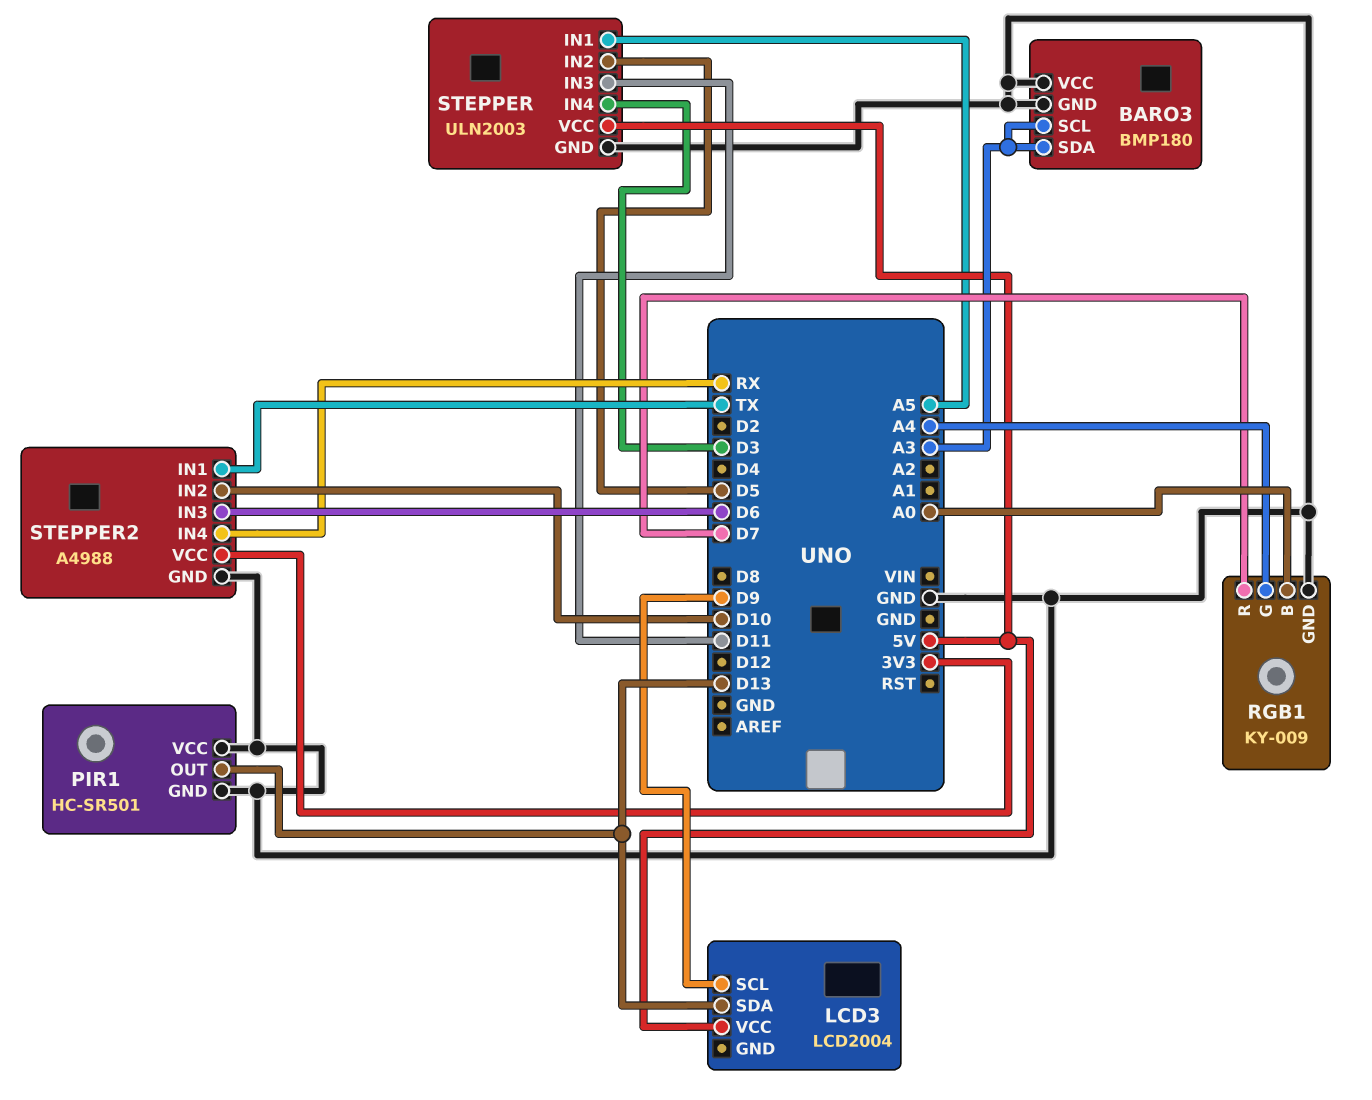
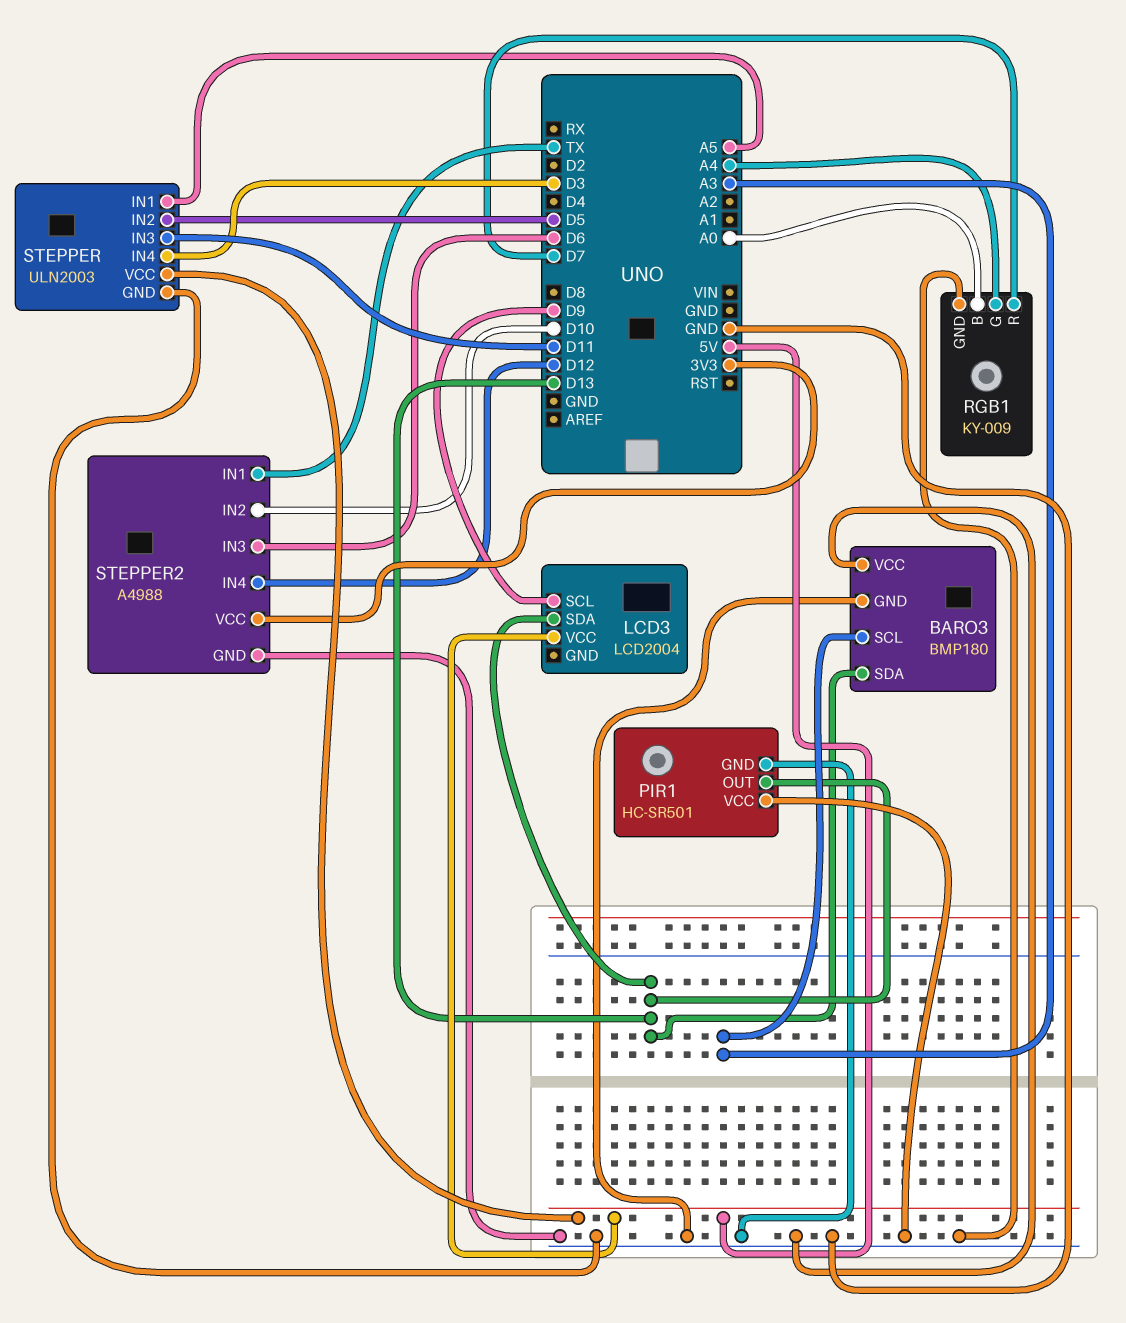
BARO3 pin SDA: A3 -> D13
STEPPER2 pin IN4: RX -> D12

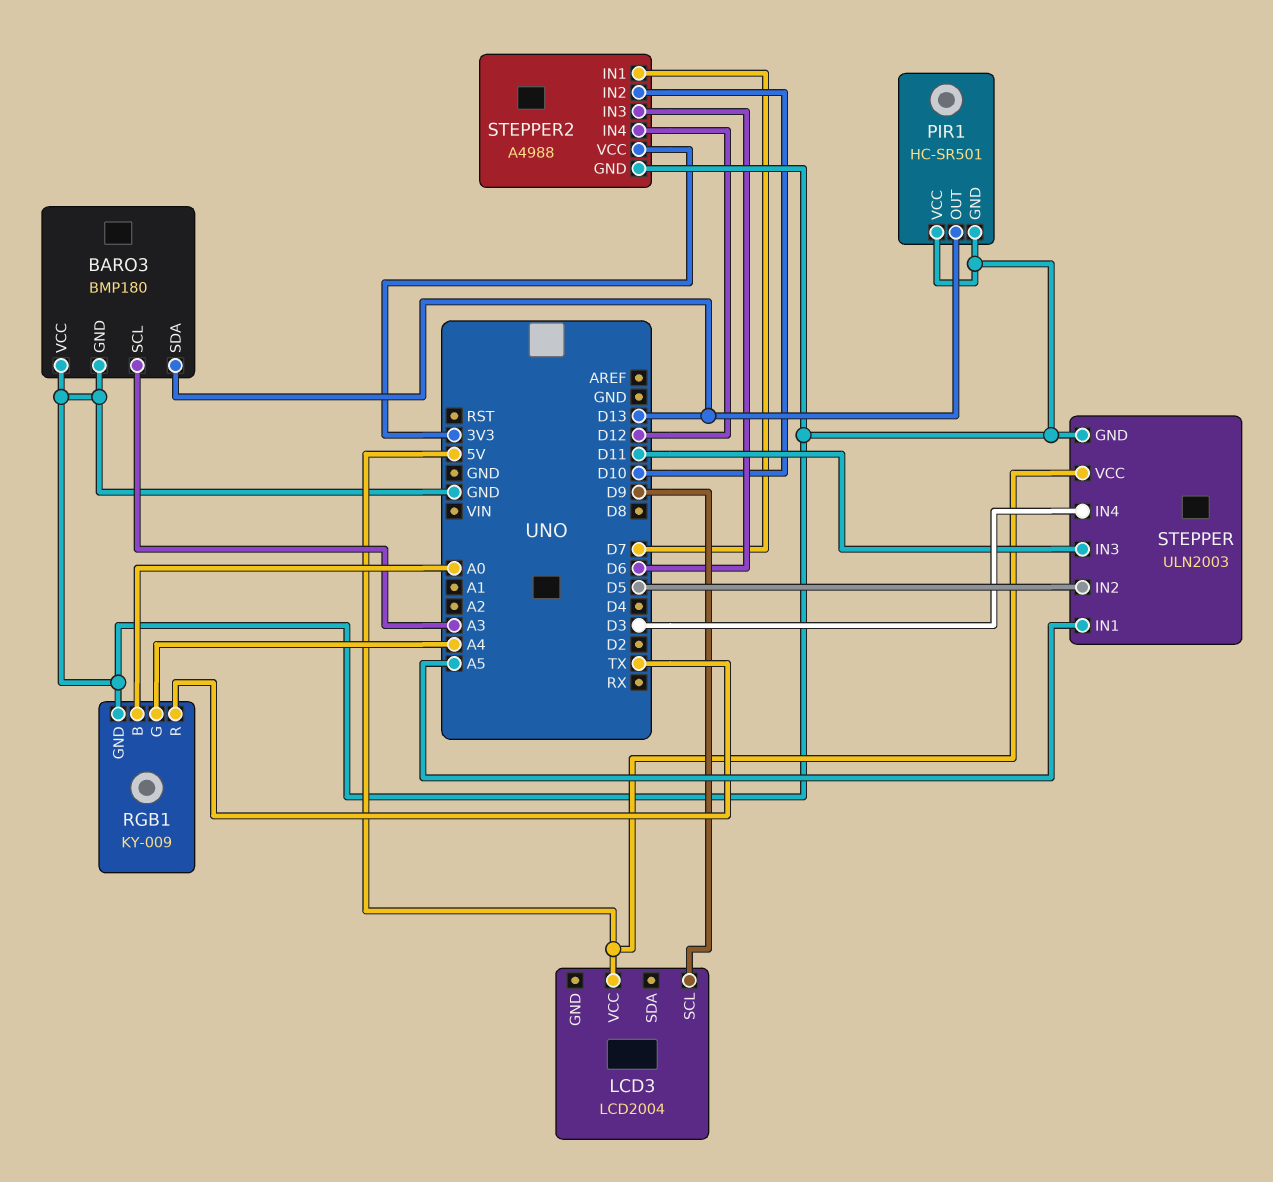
LCD3 pin SDA: D13 -> none
RGB1 pin R: D7 -> TX
STEPPER2 pin IN1: TX -> D7

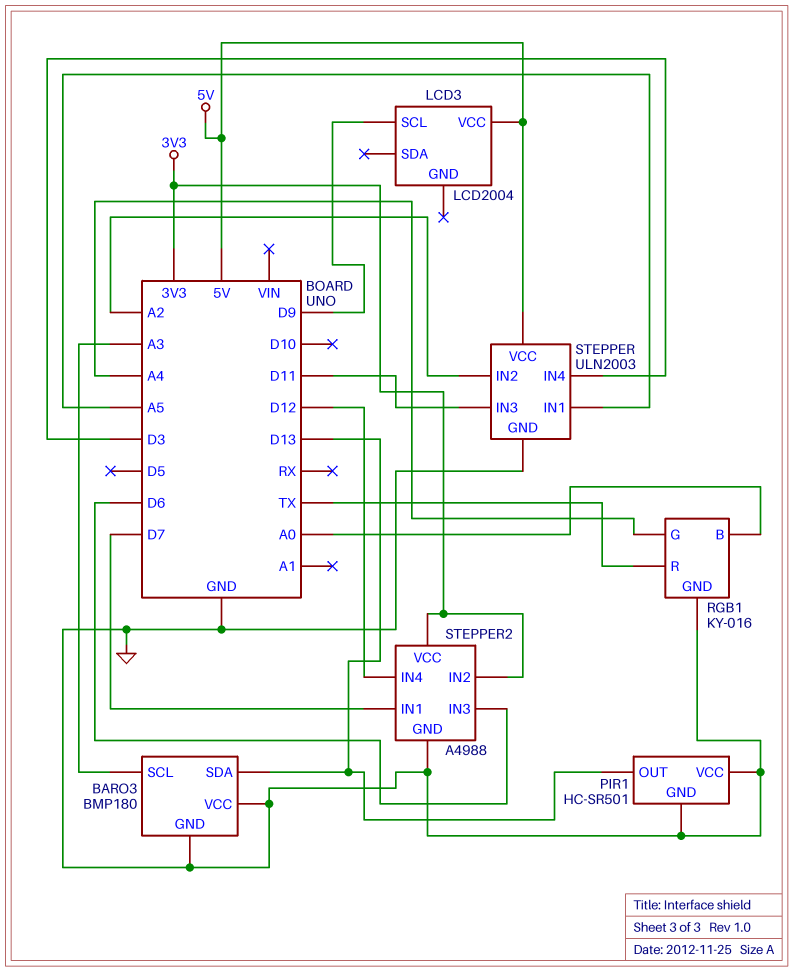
RGB1: KY-009 -> KY-016
STEPPER pin IN2: D5 -> A2
STEPPER2 pin IN2: D10 -> 3V3

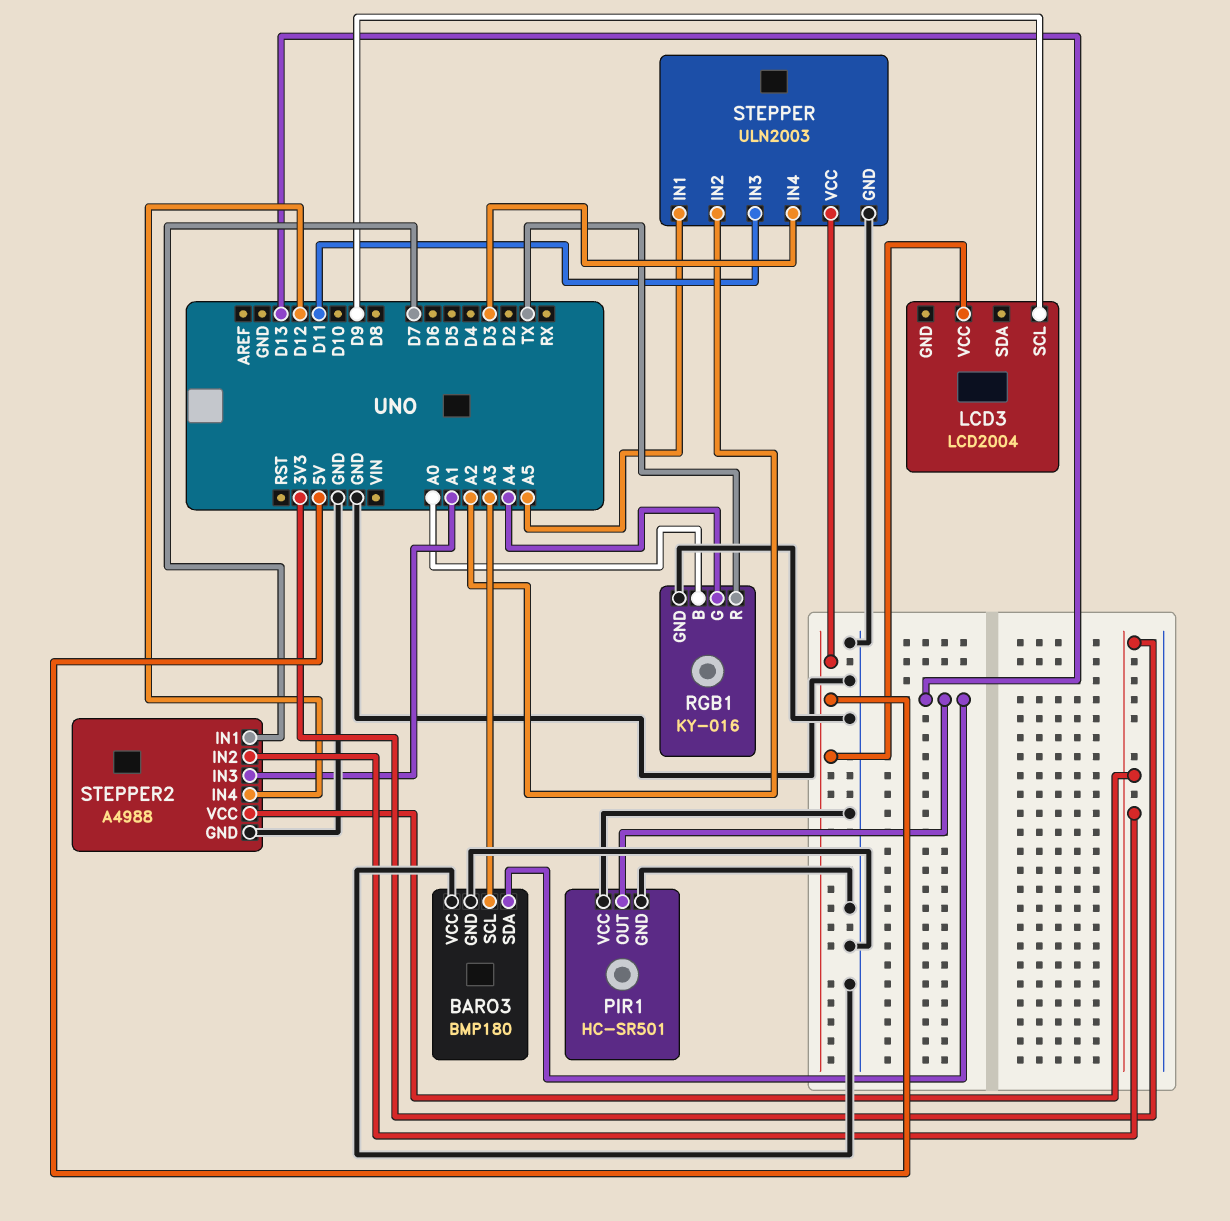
STEPPER2 pin IN3: D6 -> A1

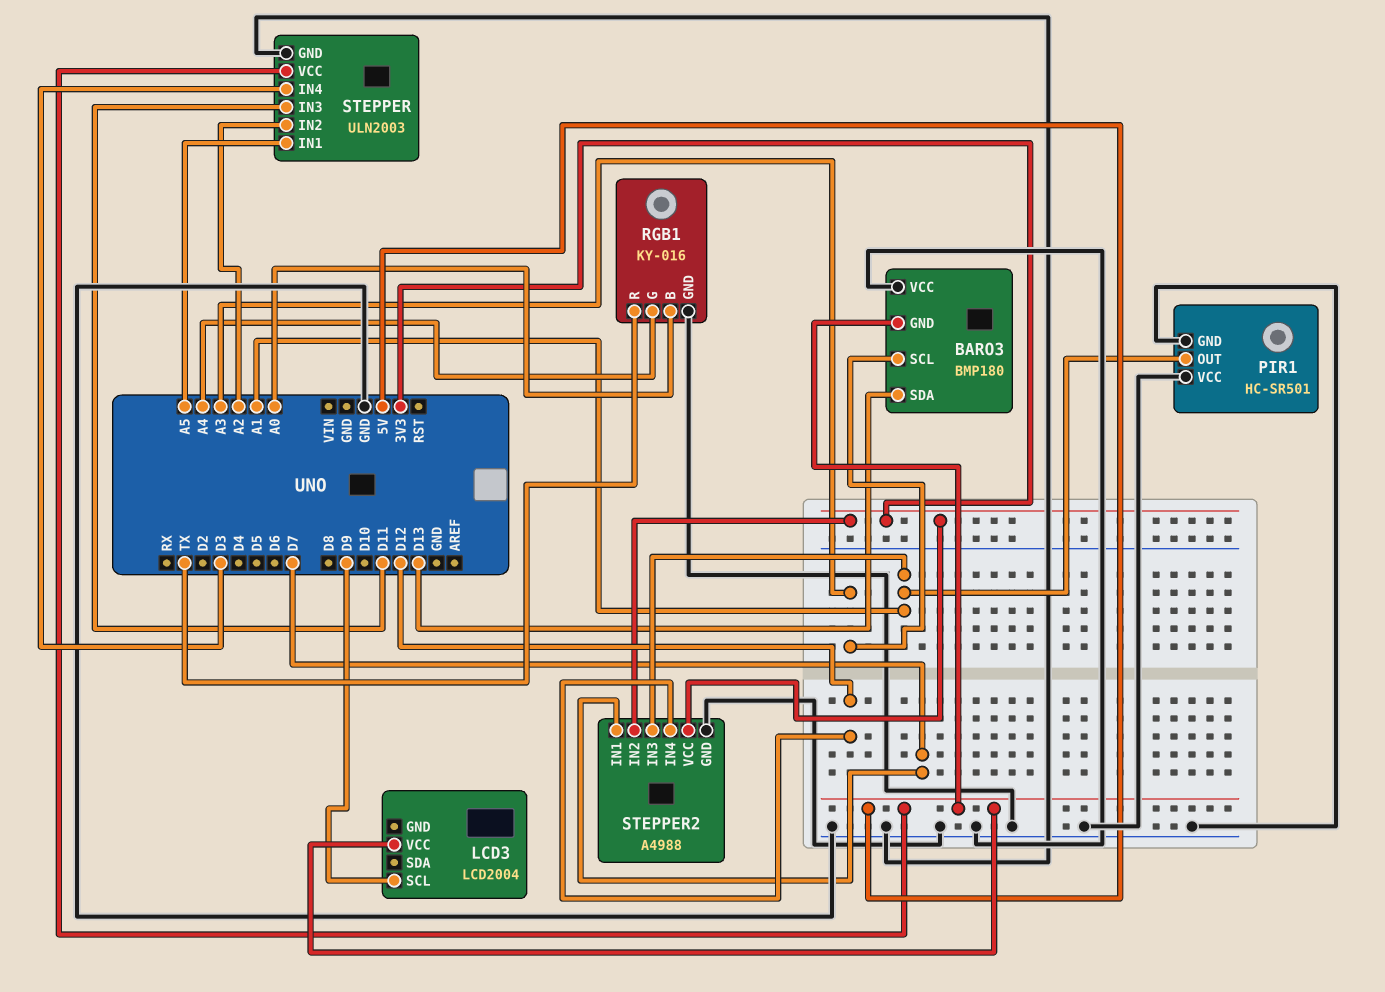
BARO3 pin GND: GND -> 5V
PIR1 pin OUT: D13 -> A1

